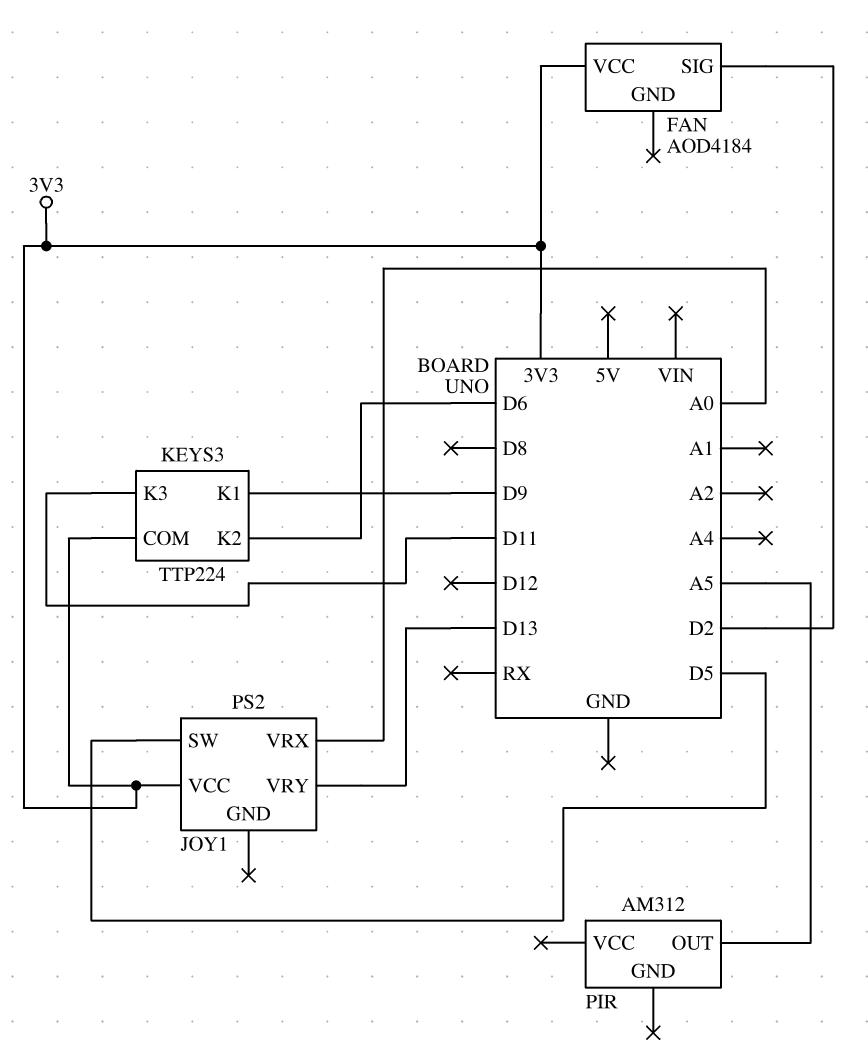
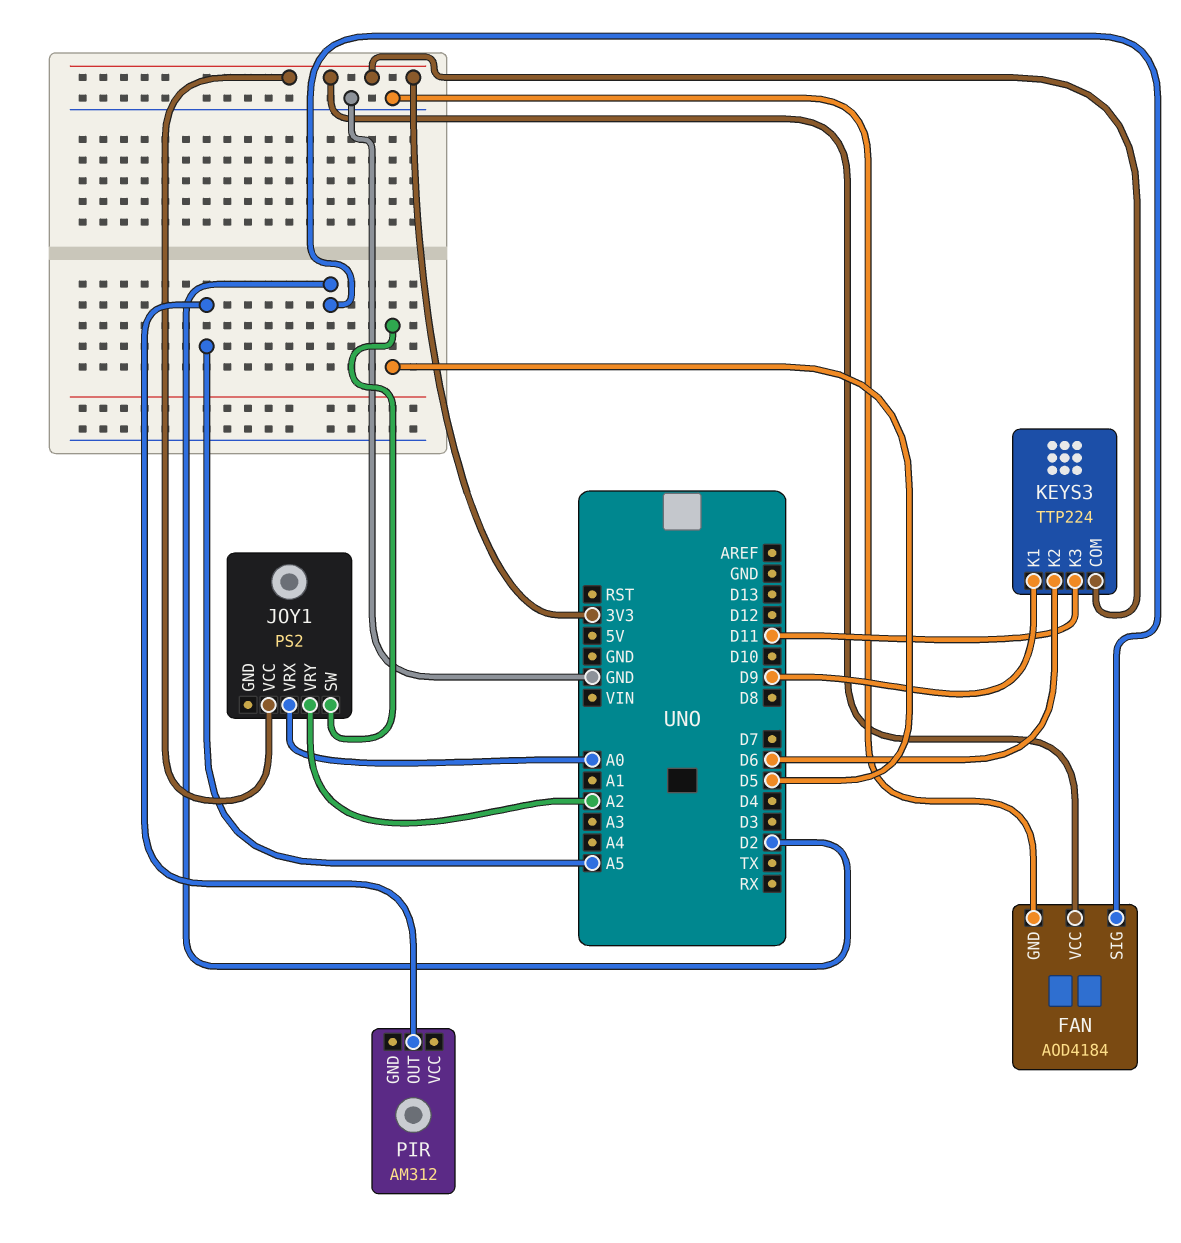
FAN pin GND: none -> GND
JOY1 pin VRY: D13 -> A2

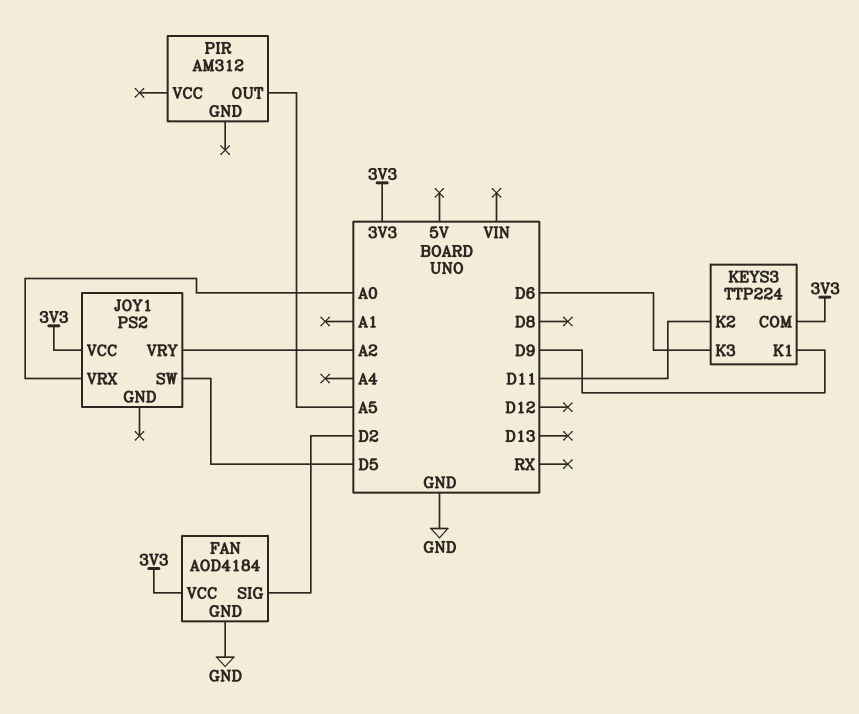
KEYS3 pin K2: D6 -> D11
KEYS3 pin K3: D11 -> D6

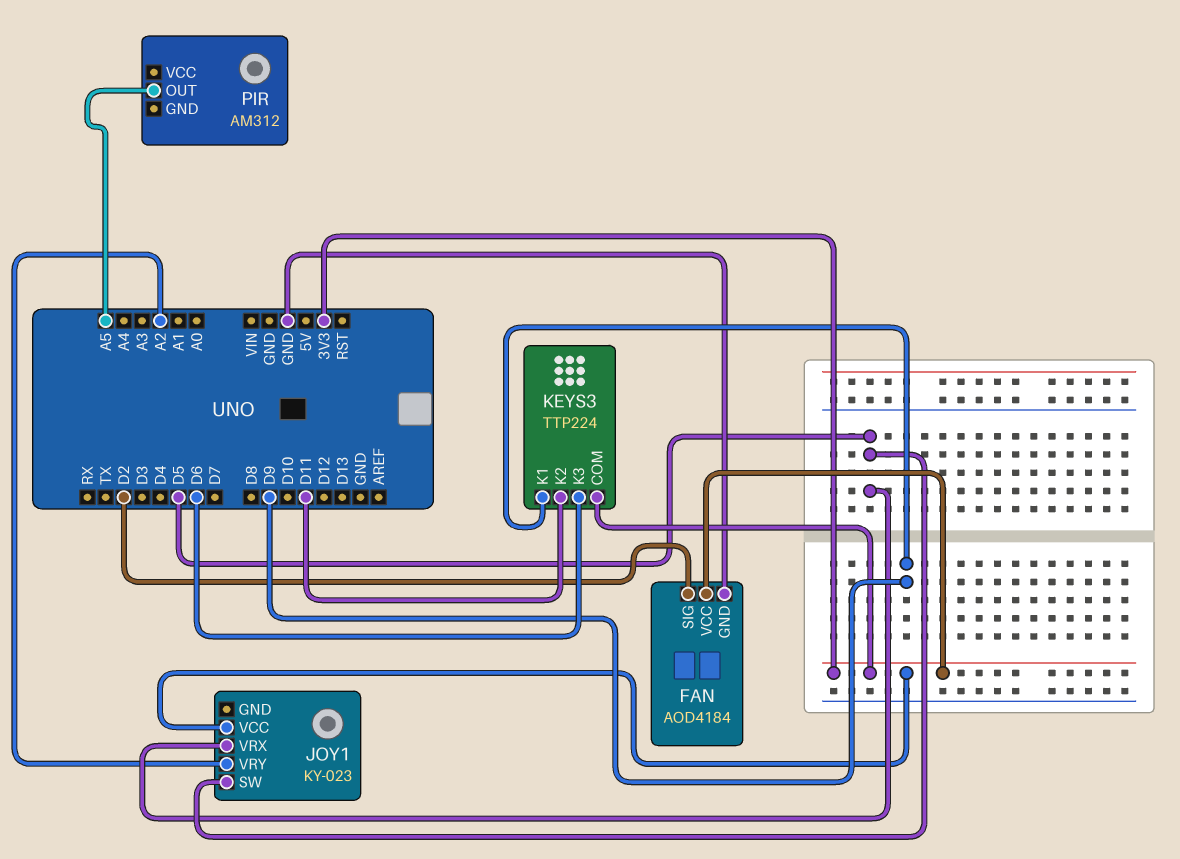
JOY1: PS2 -> KY-023
JOY1 pin VRX: A0 -> D5

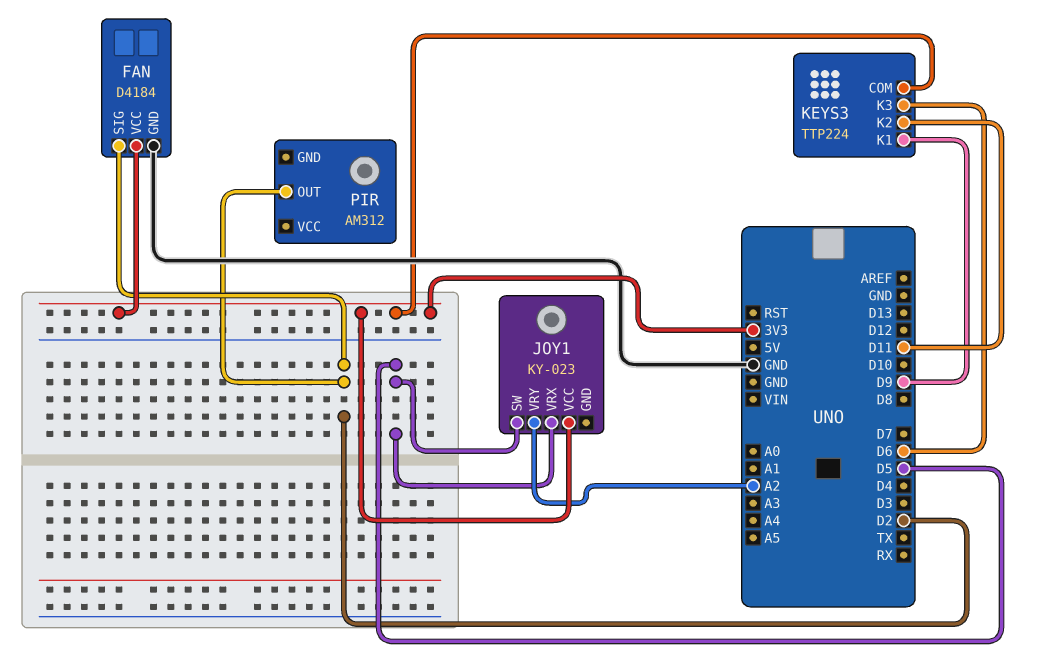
FAN: AOD4184 -> D4184
PIR pin OUT: A5 -> D2

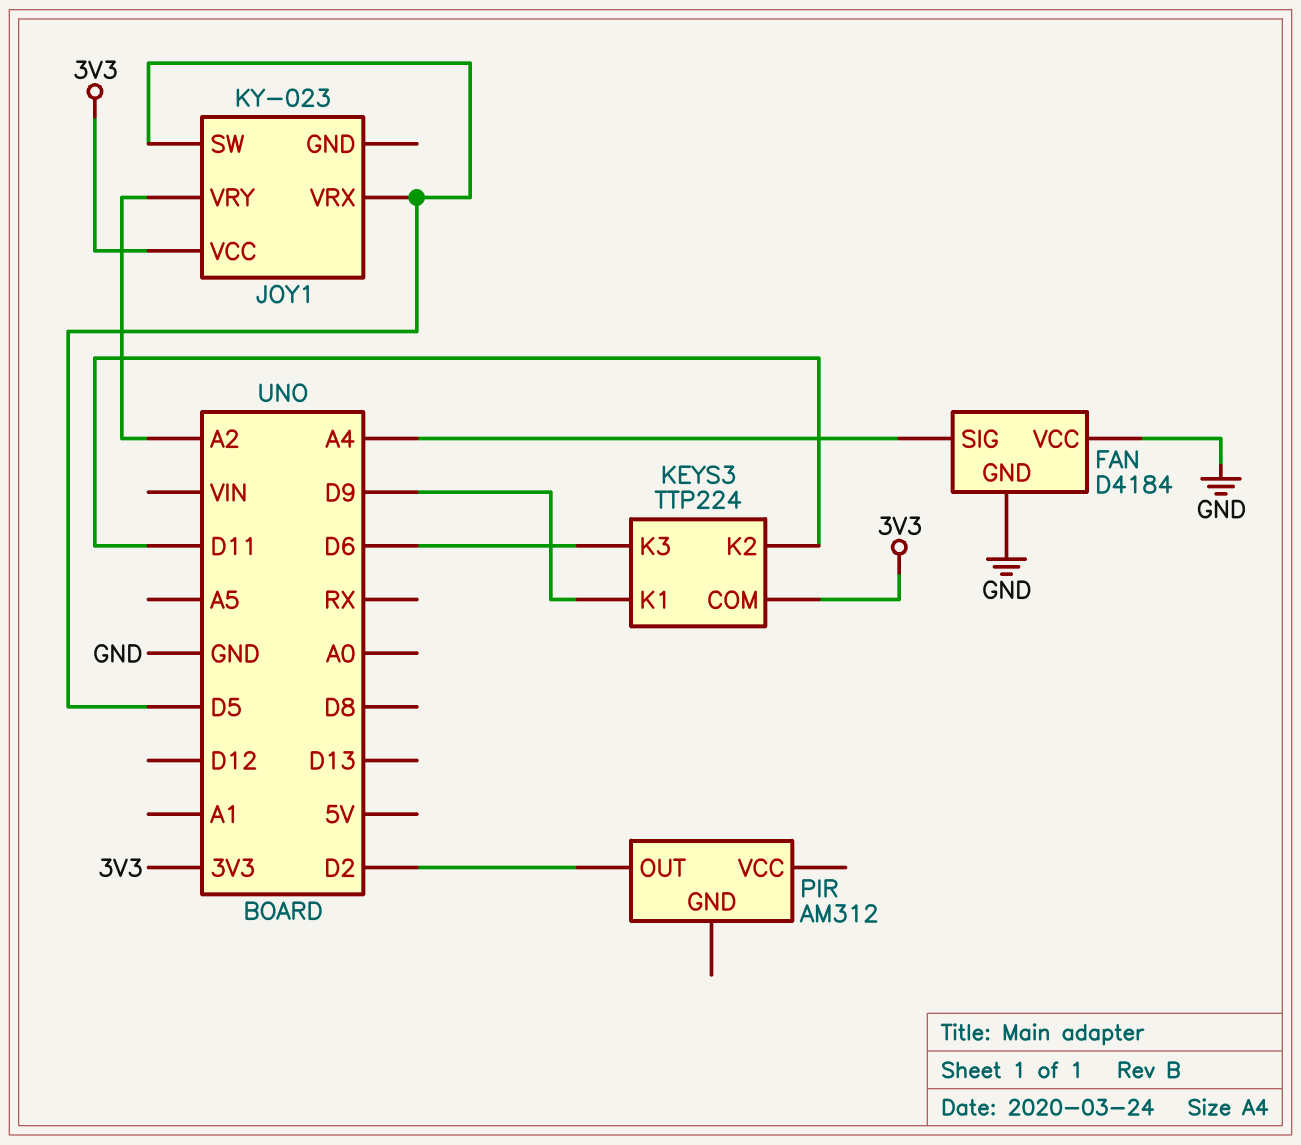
FAN pin SIG: D2 -> A4
FAN pin VCC: 3V3 -> GND

